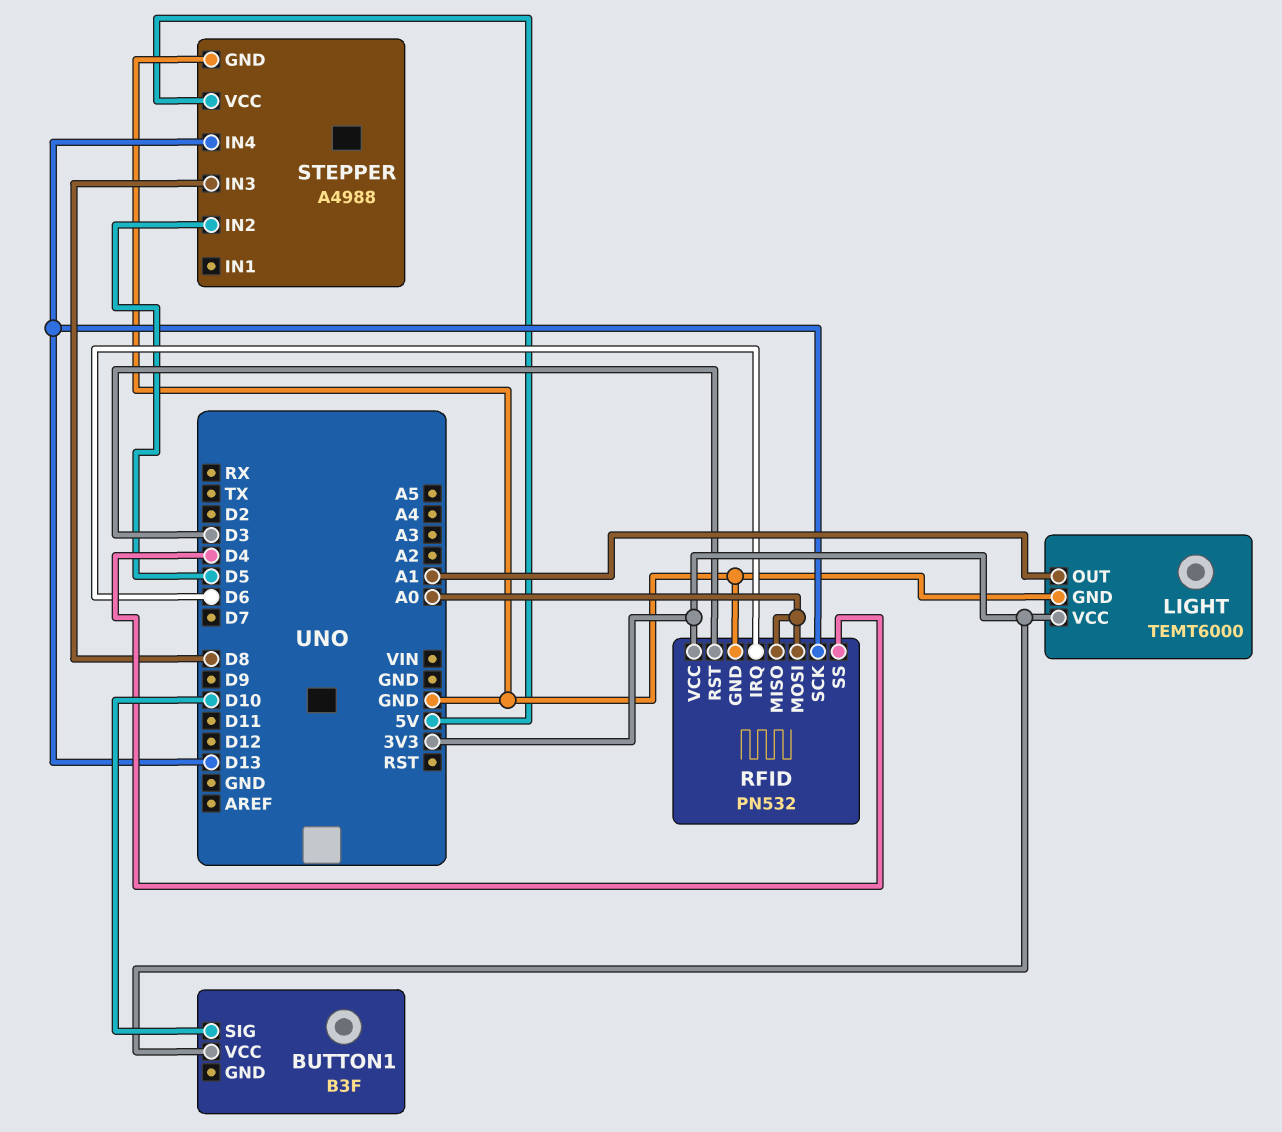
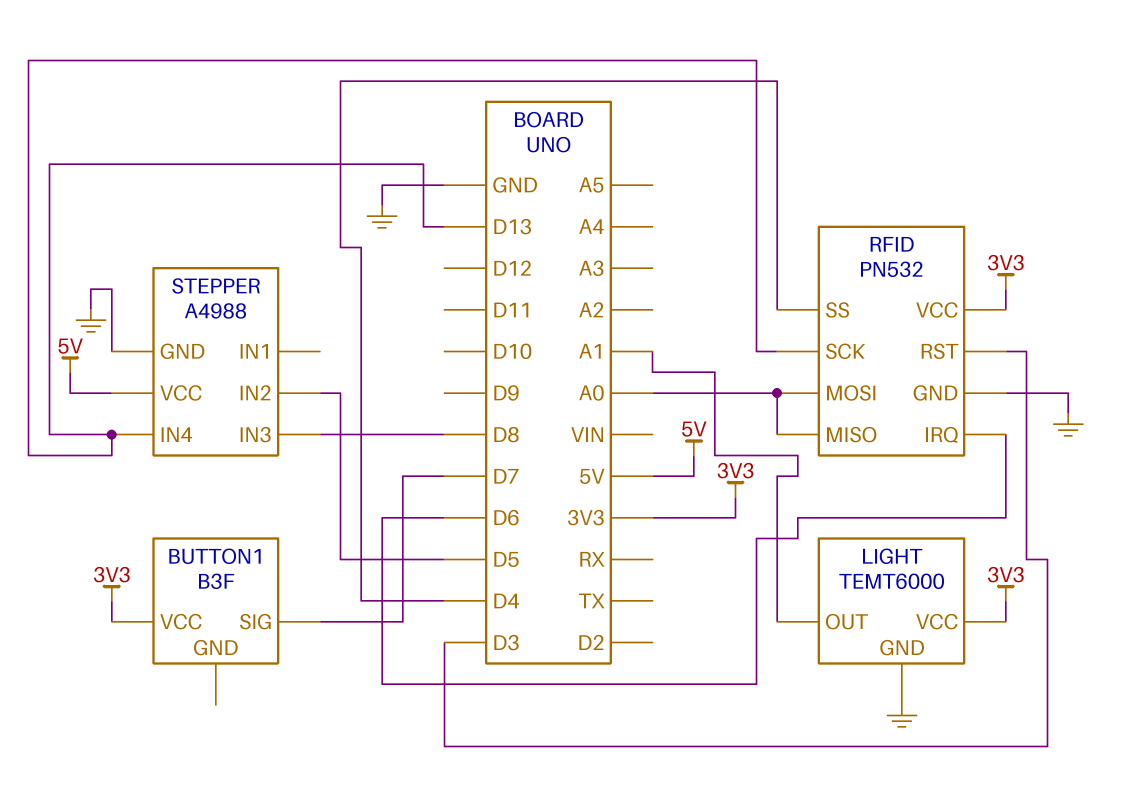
BUTTON1 pin SIG: D10 -> D7

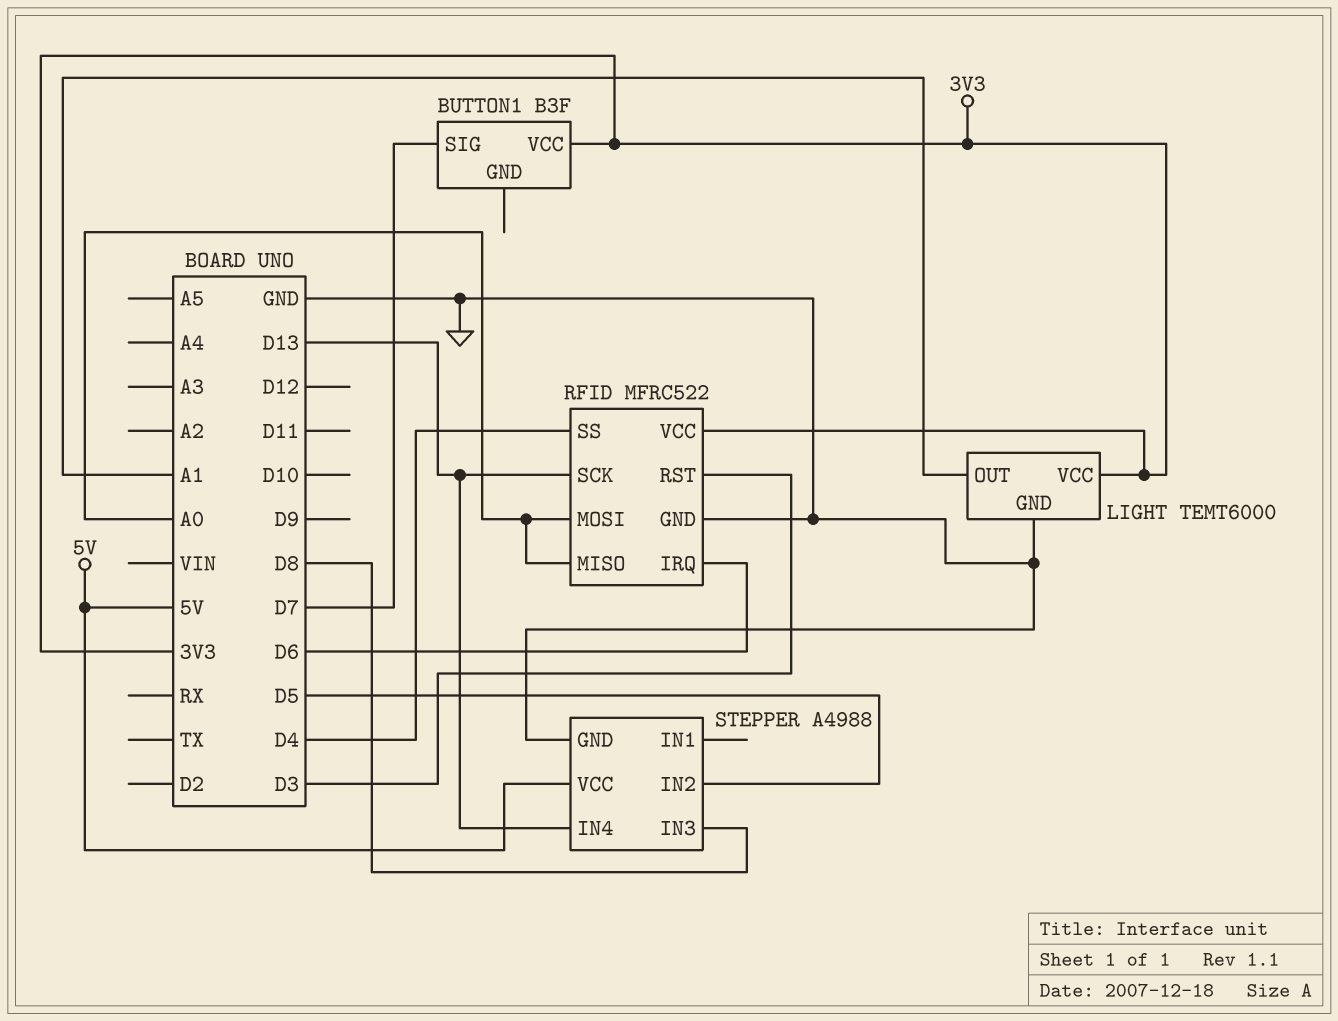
RFID: PN532 -> MFRC522

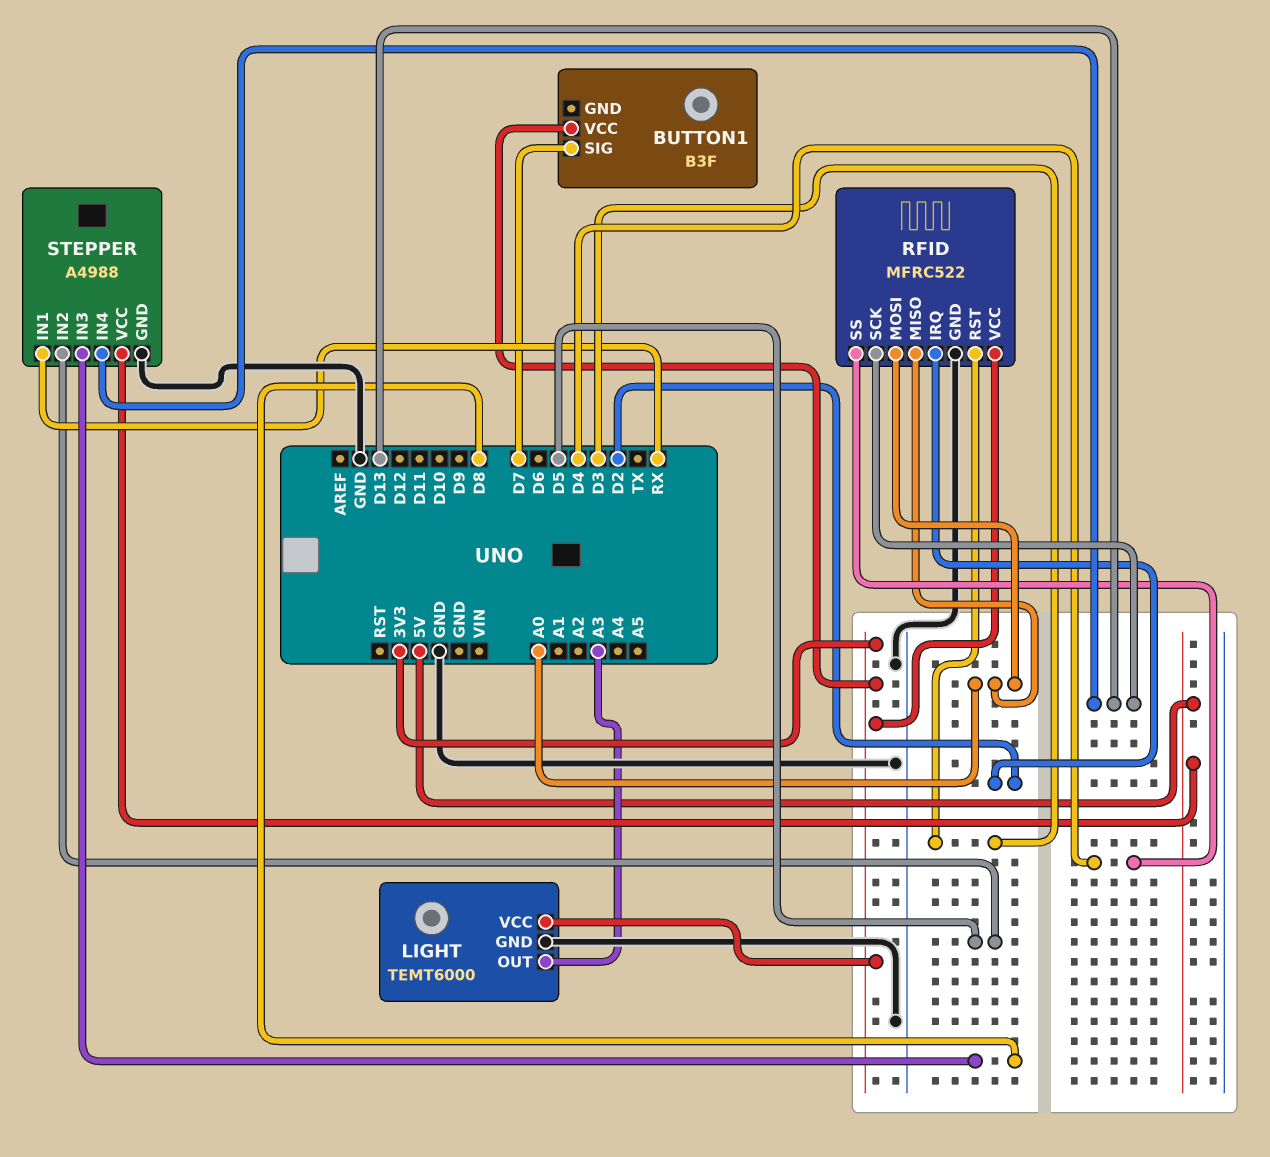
LIGHT pin OUT: A1 -> A3
RFID pin IRQ: D6 -> D2
STEPPER pin IN1: none -> RX

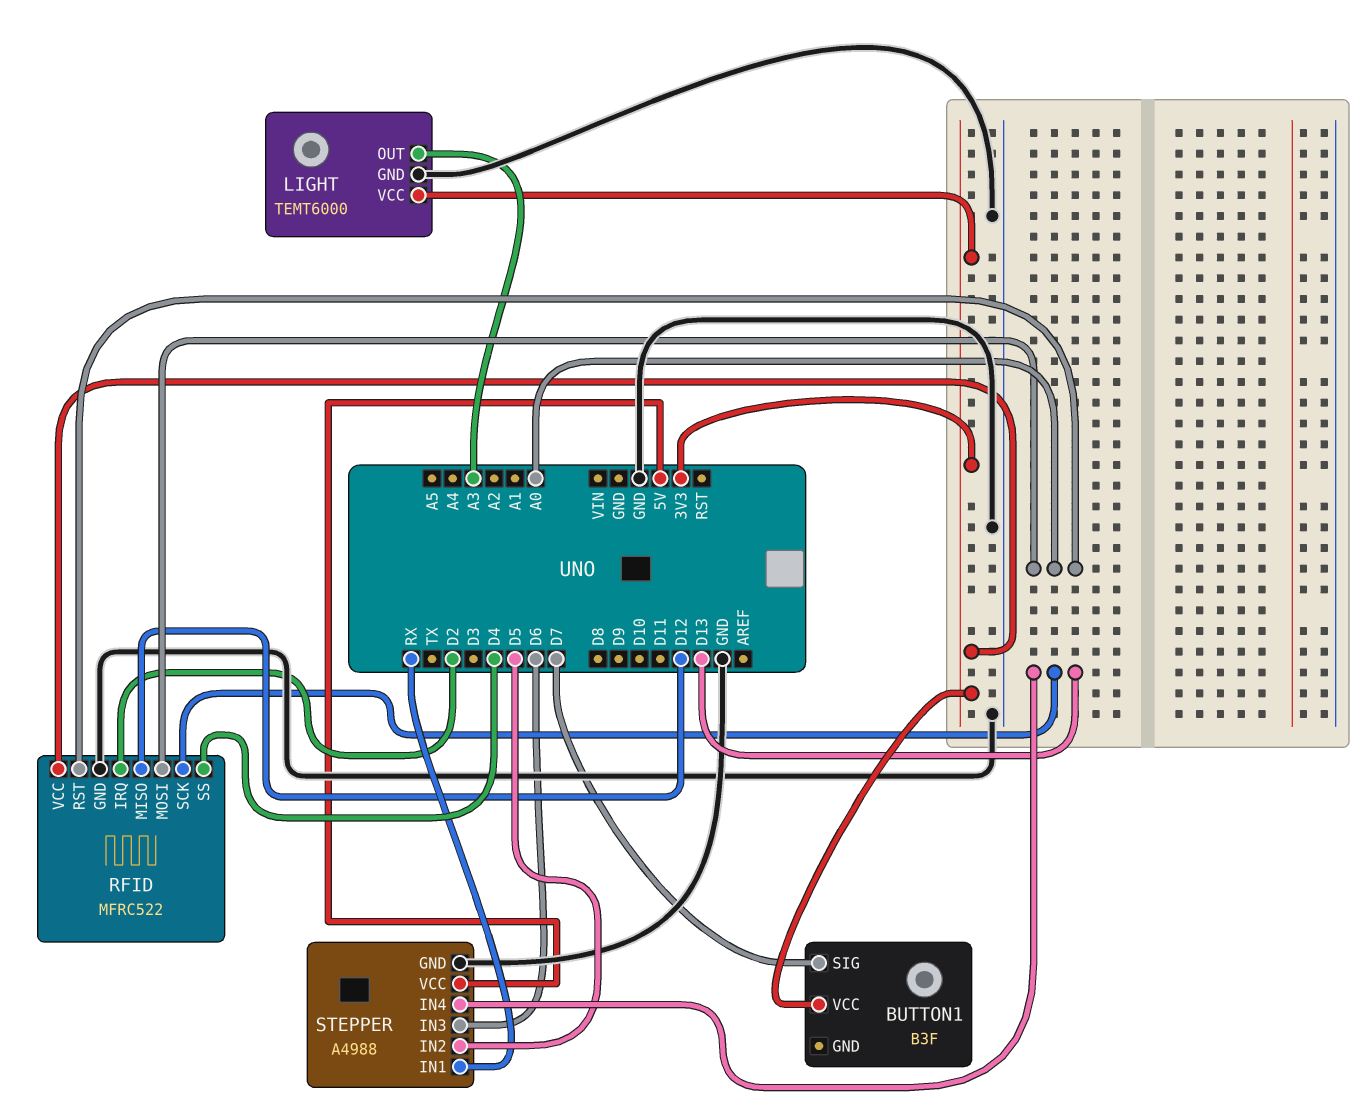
RFID pin MISO: A0 -> D12
RFID pin RST: D3 -> A0
STEPPER pin IN3: D8 -> D6

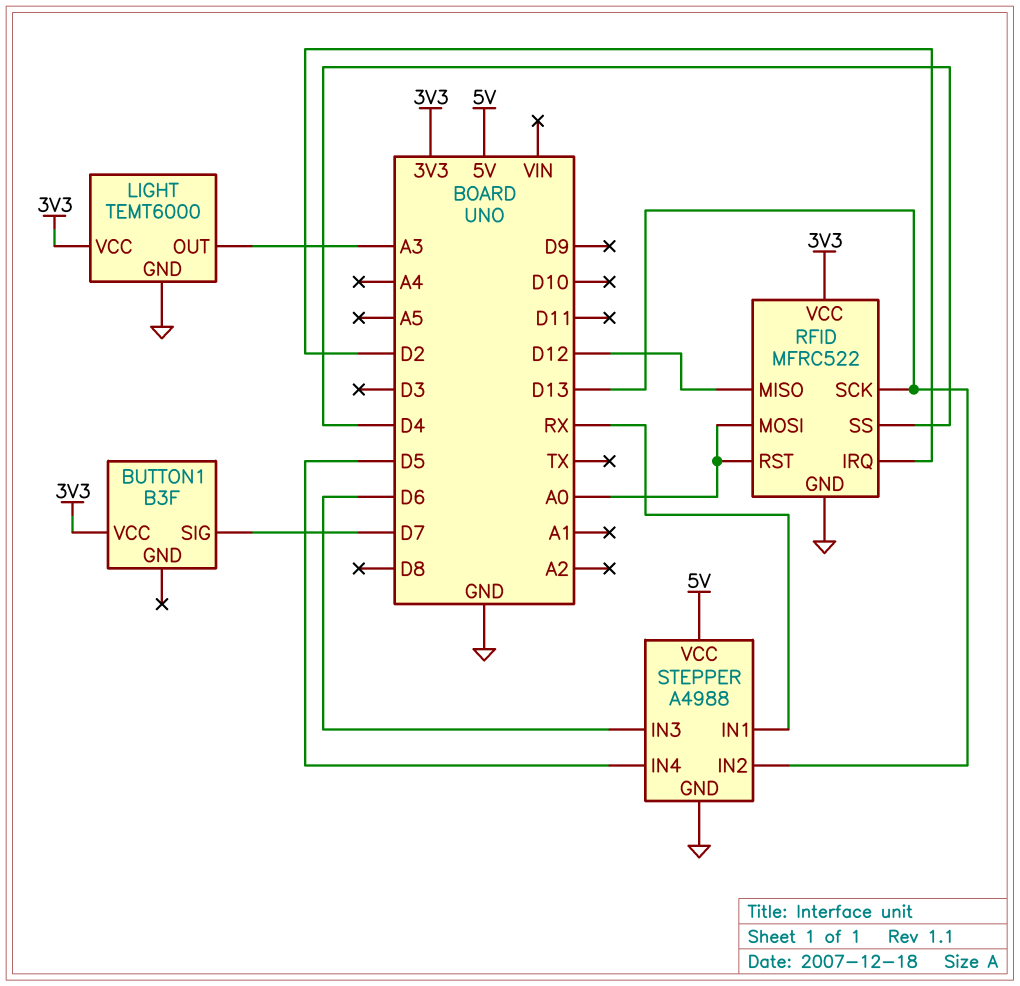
STEPPER pin IN2: D5 -> D13
STEPPER pin IN4: D13 -> D5

